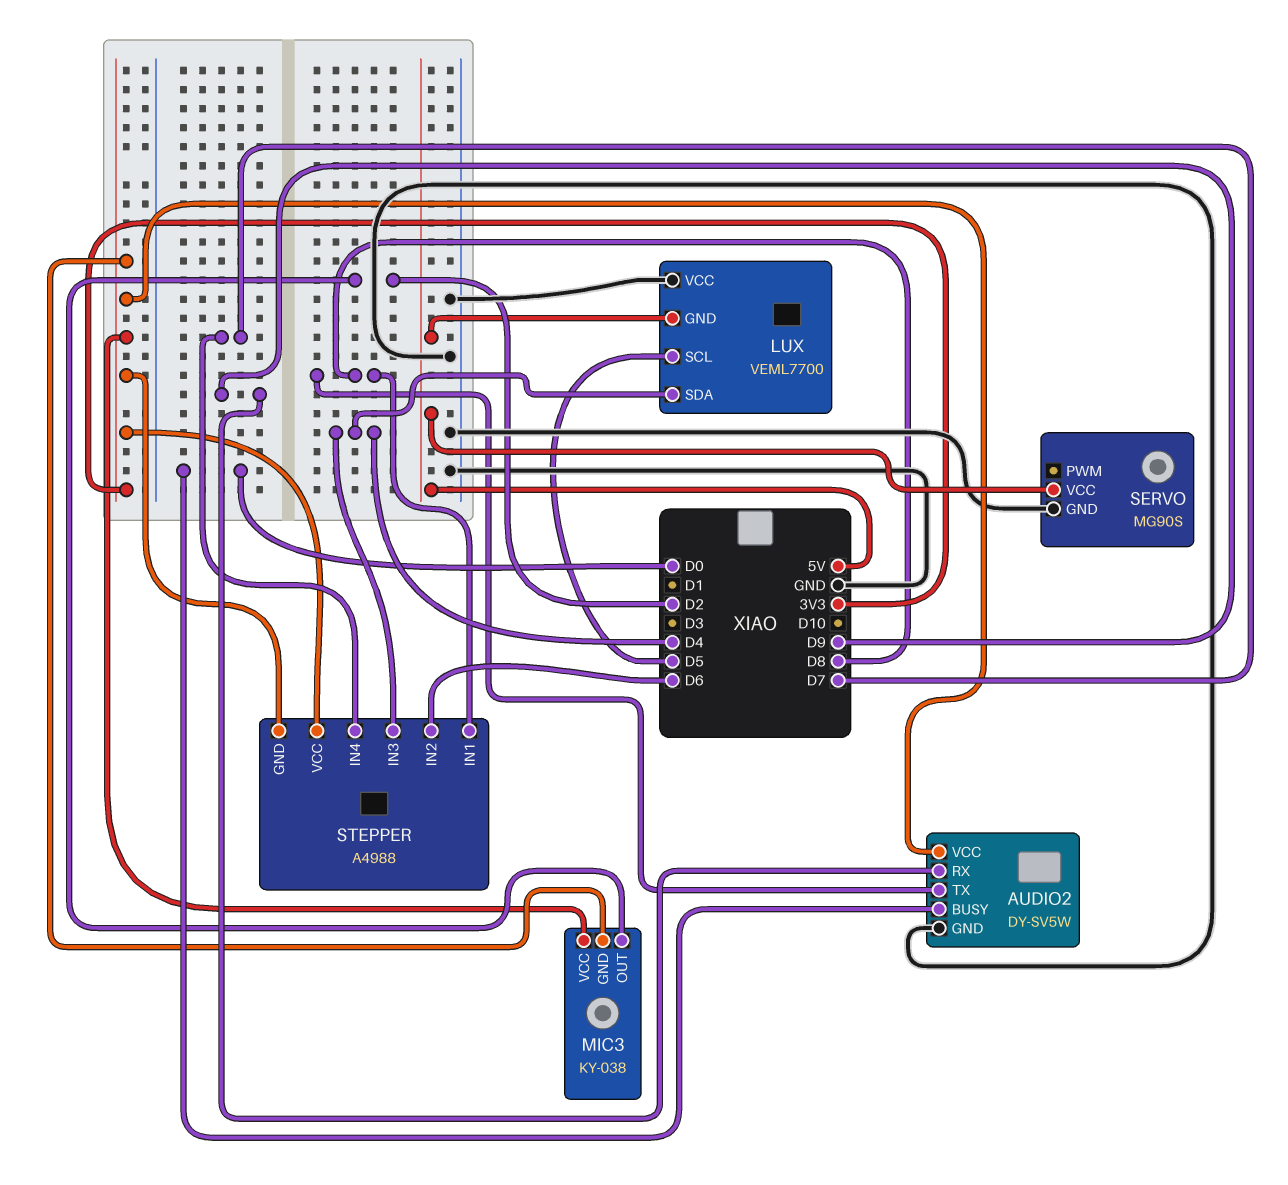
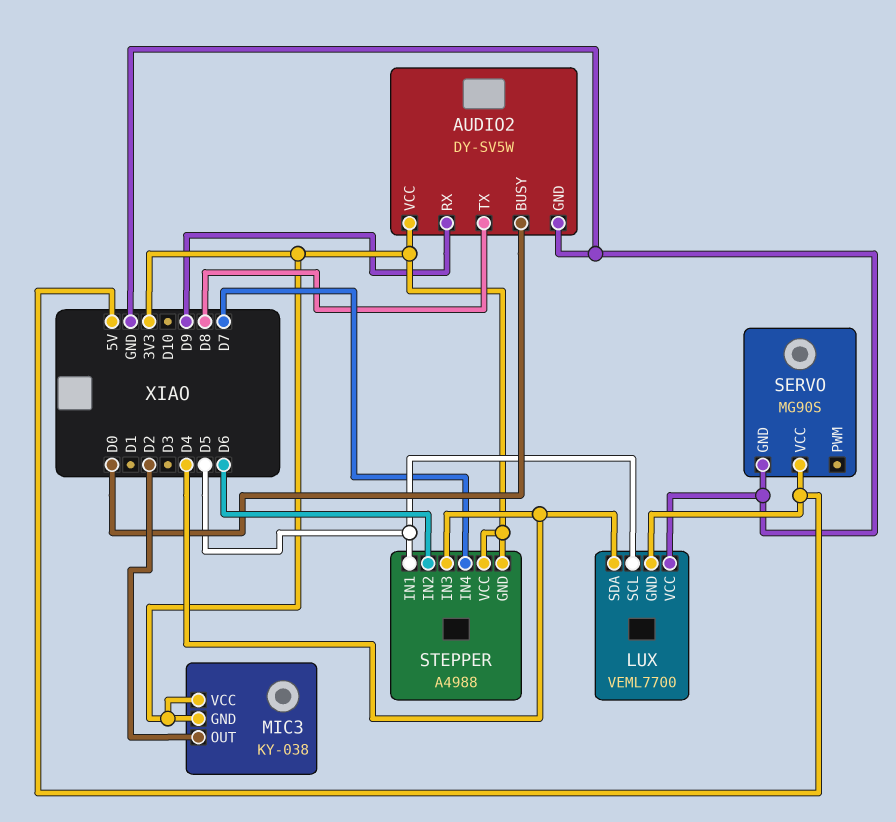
STEPPER pin IN1: D8 -> D5

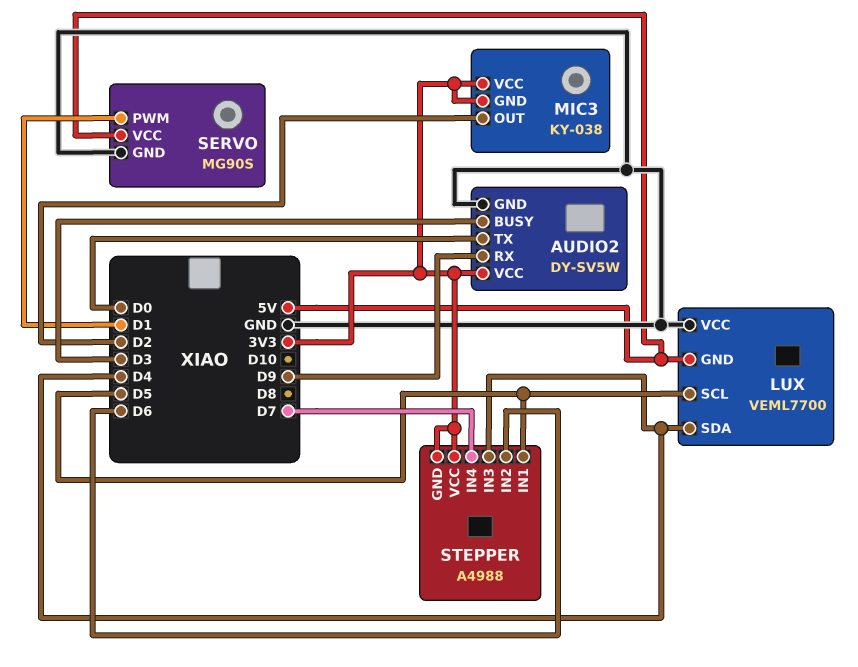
AUDIO2 pin BUSY: D0 -> D3
AUDIO2 pin TX: D8 -> D0
SERVO pin PWM: none -> D1

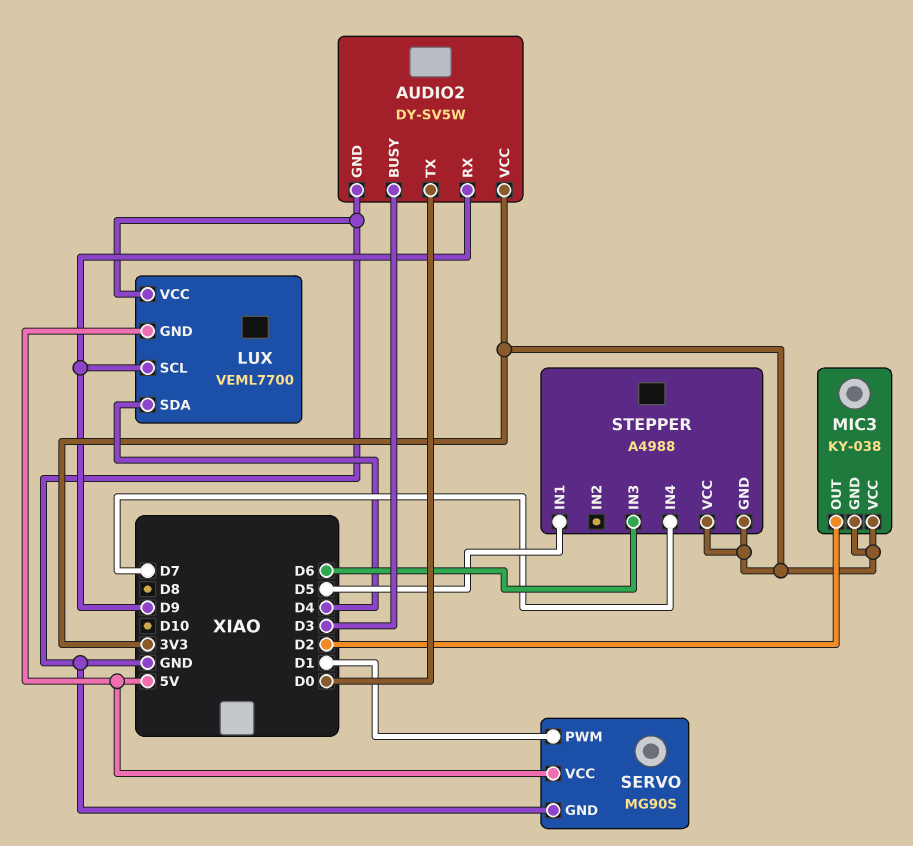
LUX pin SCL: D5 -> D9
STEPPER pin IN2: D6 -> none
STEPPER pin IN3: D4 -> D6

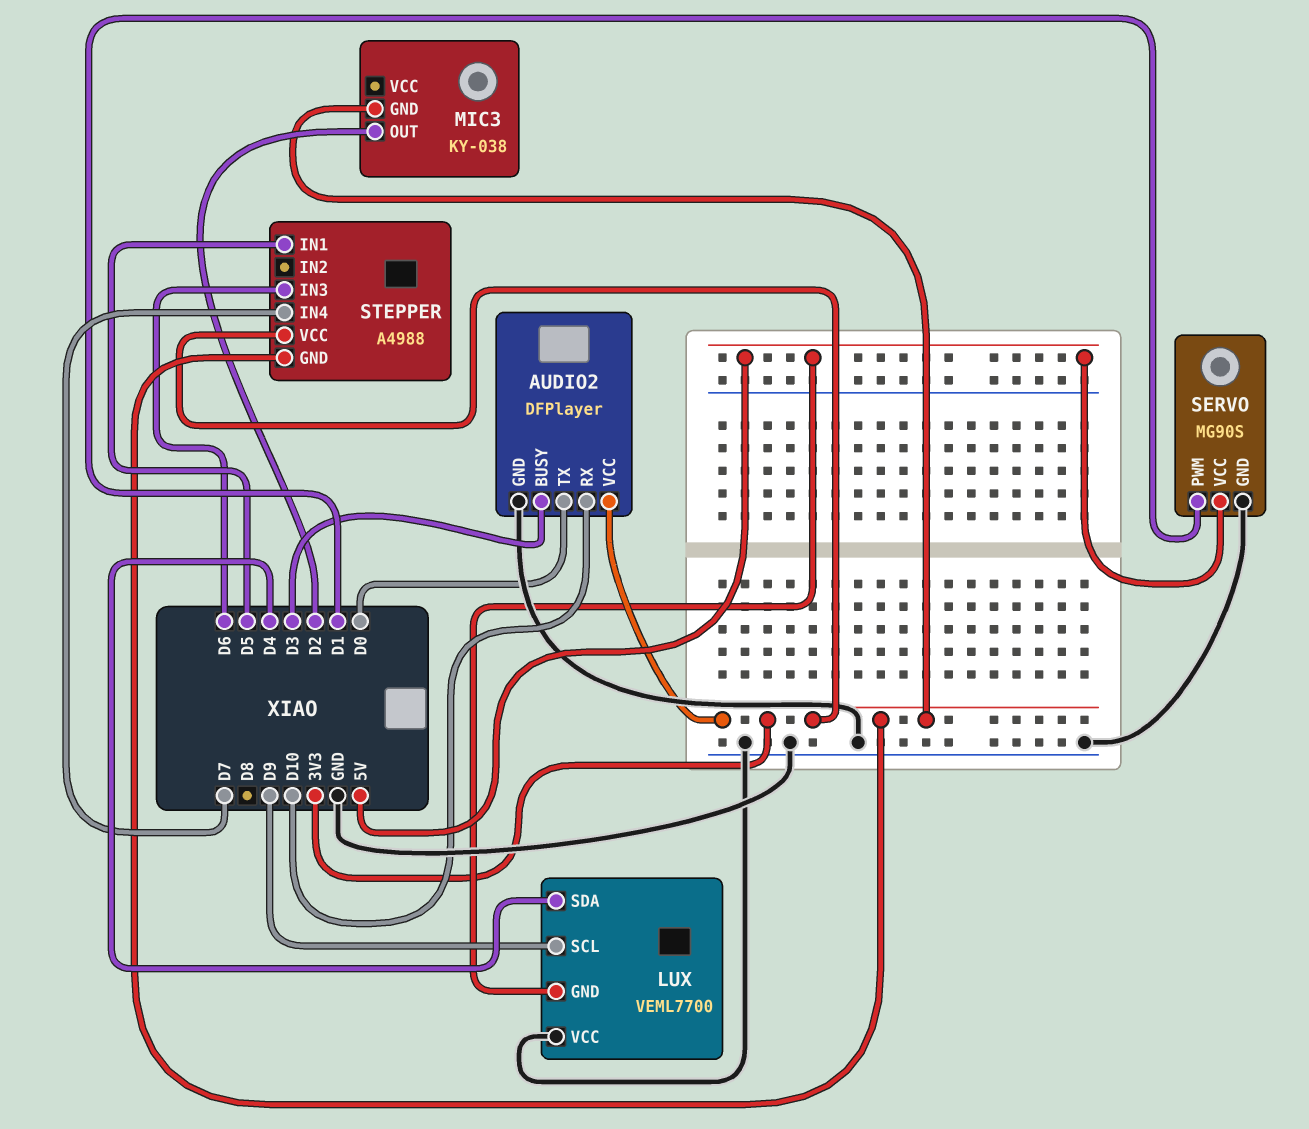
AUDIO2: DY-SV5W -> DFPlayer
AUDIO2 pin RX: D9 -> D10
MIC3 pin VCC: 3V3 -> none

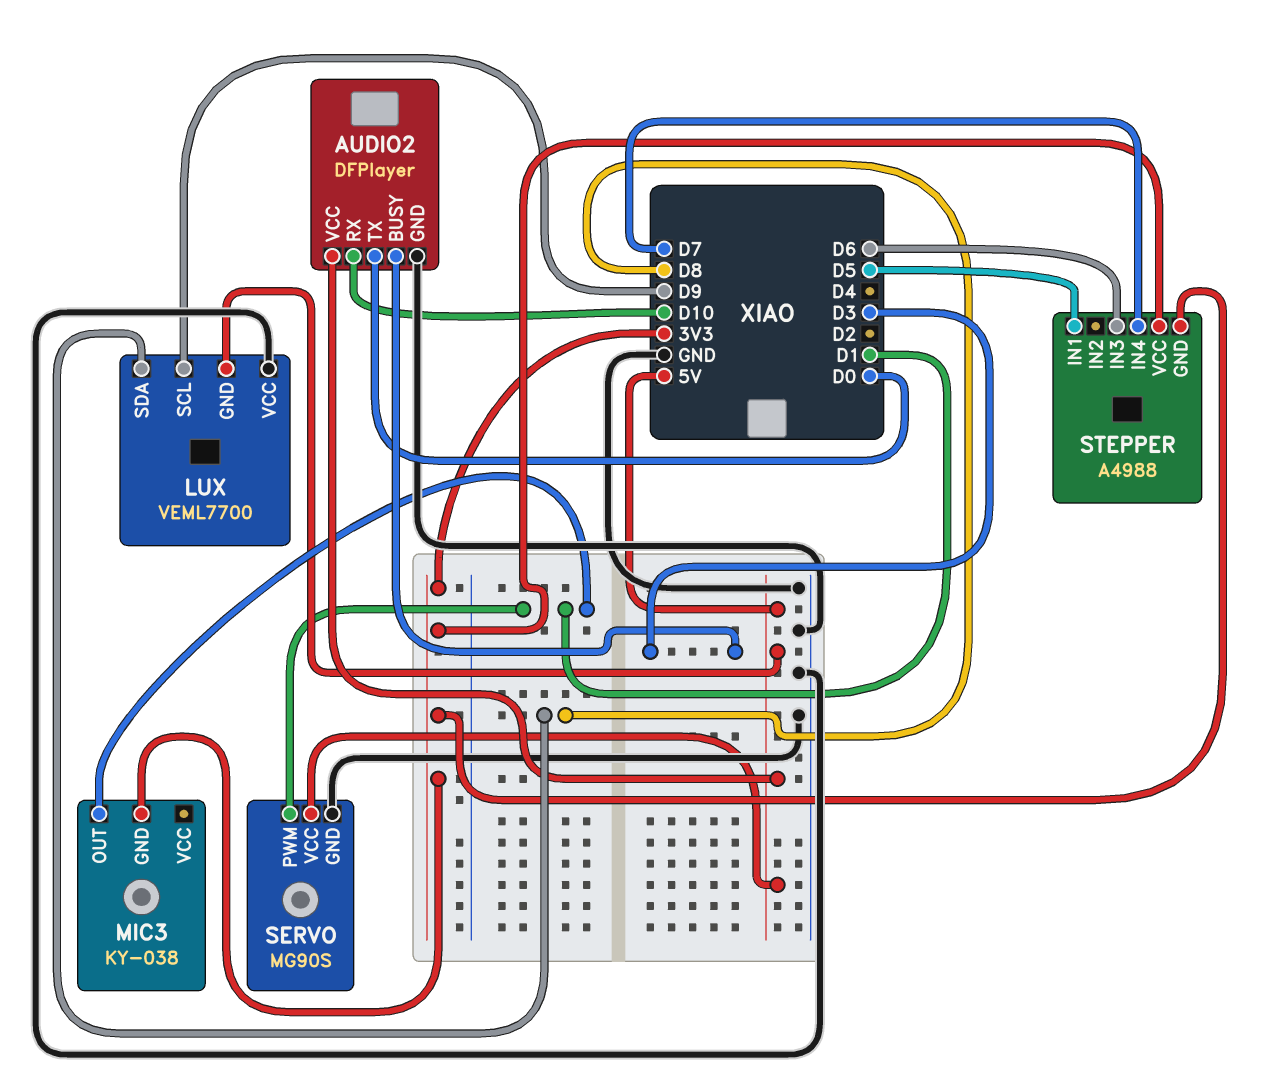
AUDIO2 pin VCC: 3V3 -> 5V
LUX pin SDA: D4 -> D8
MIC3 pin OUT: D2 -> D1

